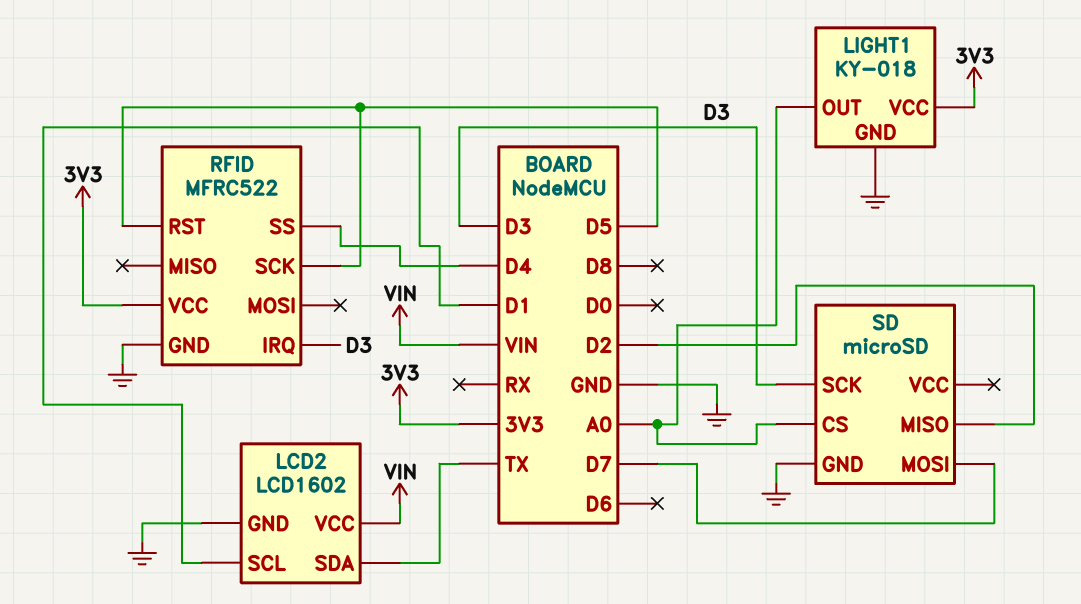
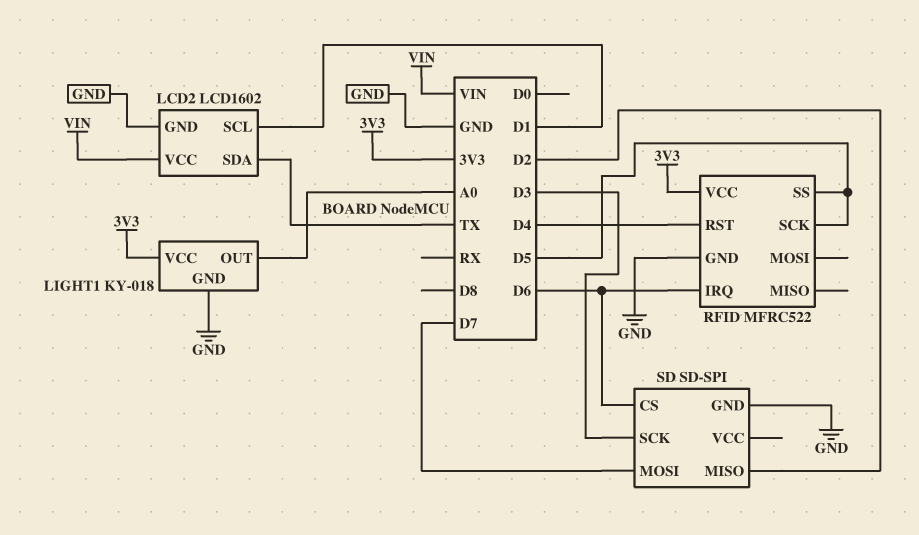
RFID pin IRQ: D3 -> D6
RFID pin RST: D5 -> D4
RFID pin SS: D4 -> D5
SD: microSD -> SD-SPI
SD pin CS: A0 -> D6

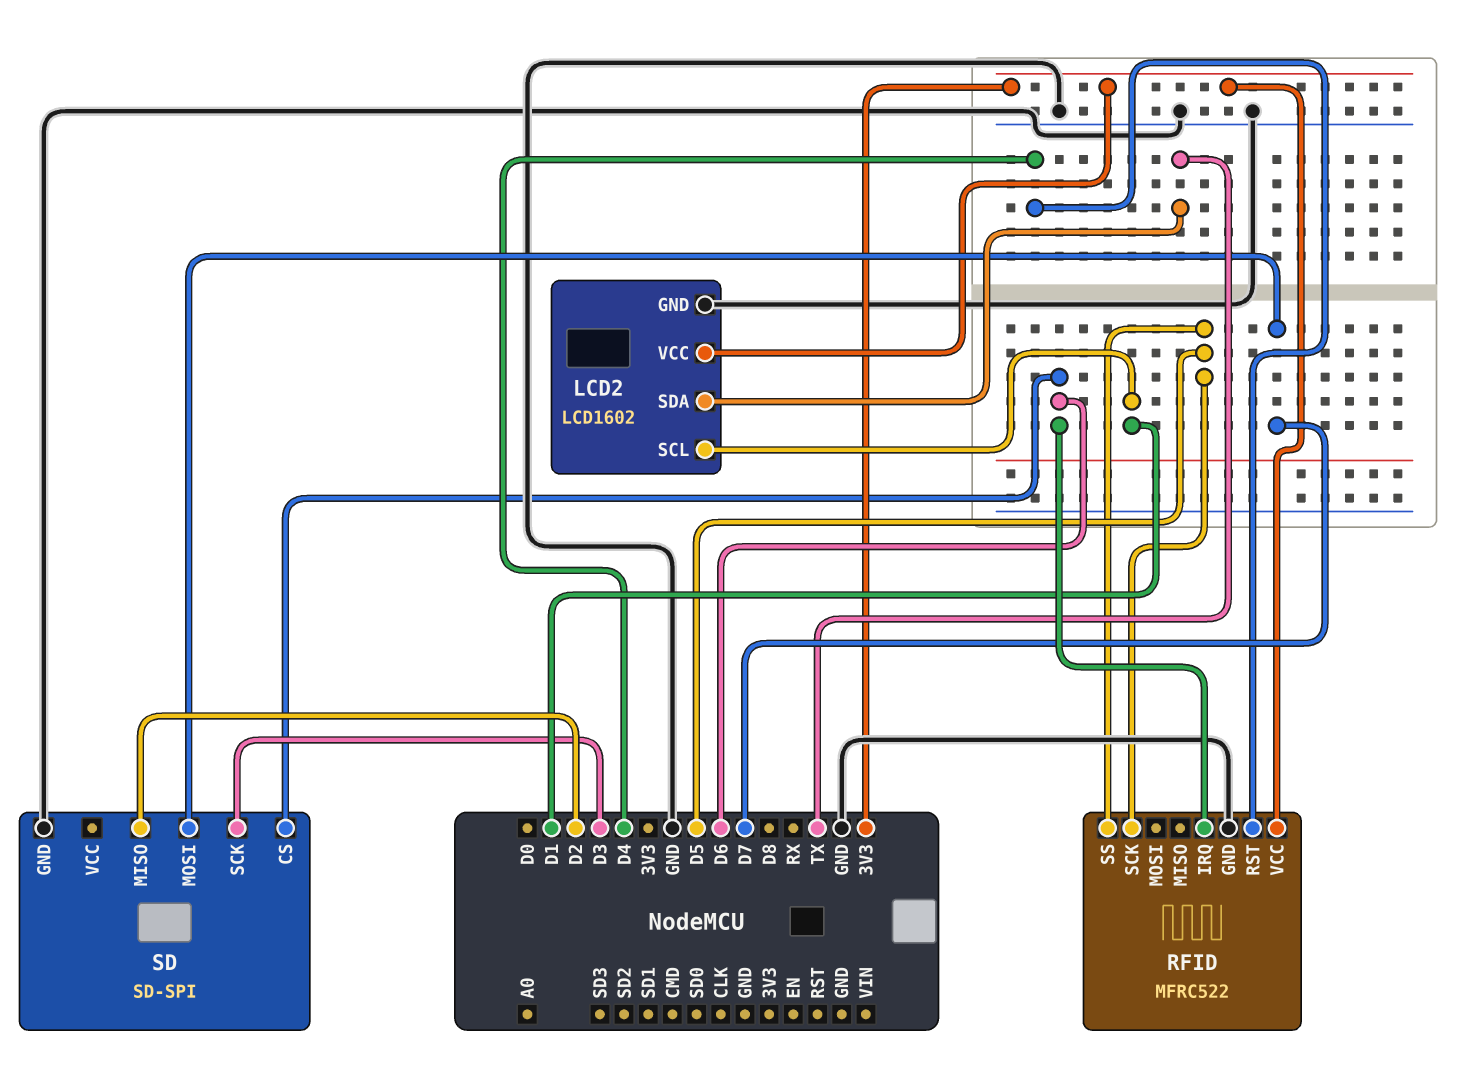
LCD2 pin VCC: VIN -> 3V3
LIGHT1: KY-018 -> none
LIGHT1 pin GND: GND -> none
LIGHT1 pin OUT: A0 -> none
LIGHT1 pin VCC: 3V3 -> none

